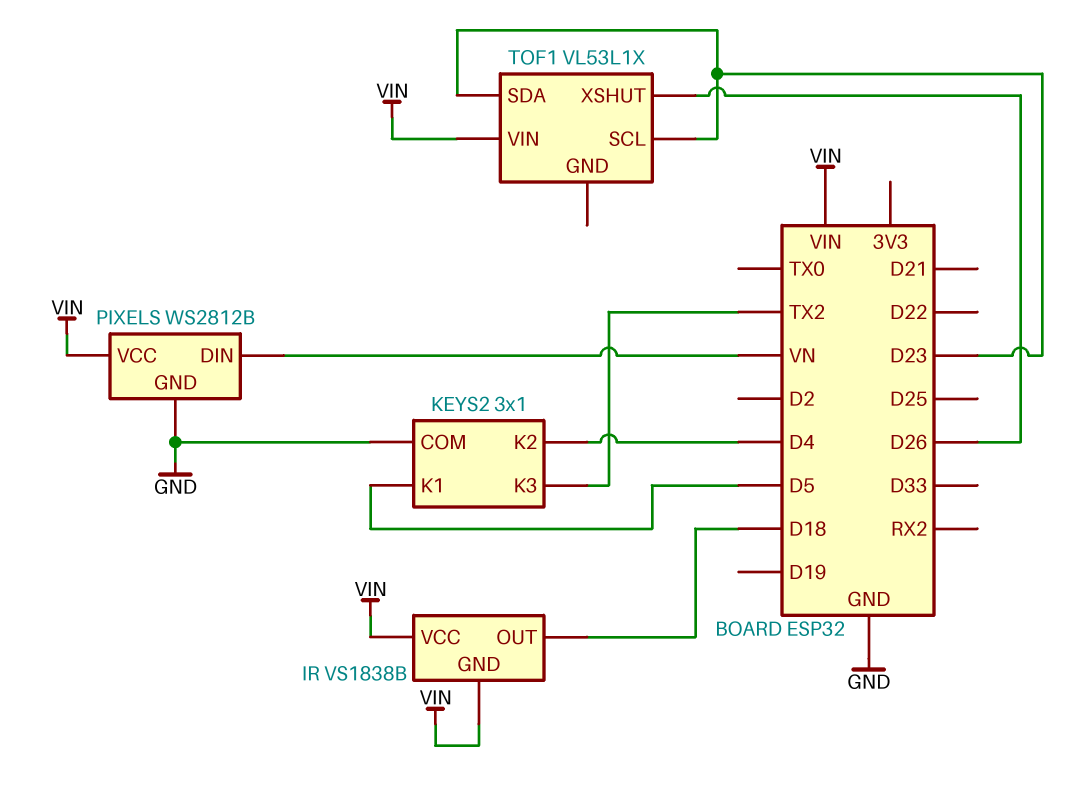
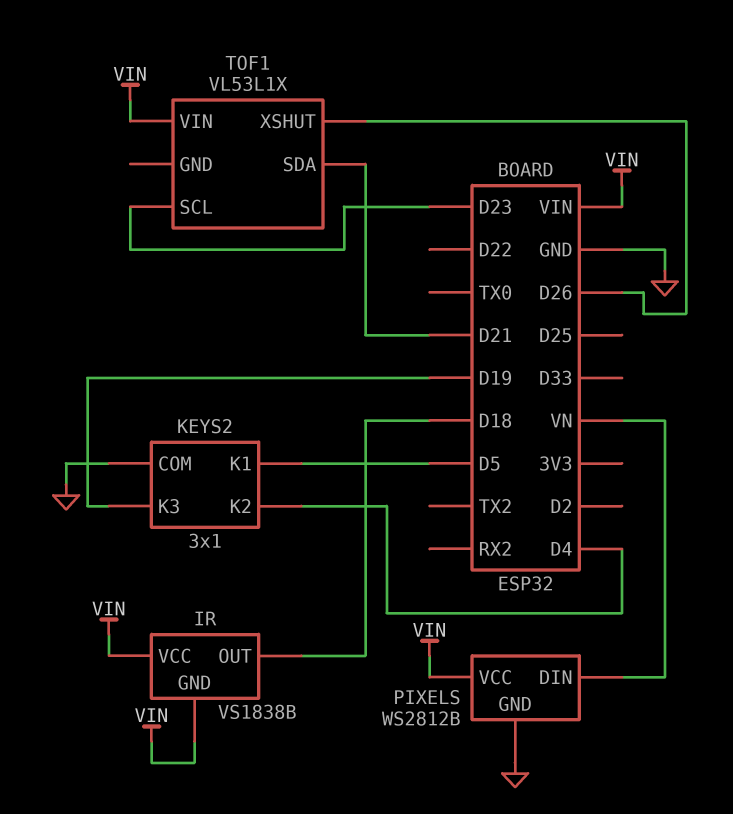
KEYS2 pin K3: TX2 -> D19
TOF1 pin SDA: D23 -> D21

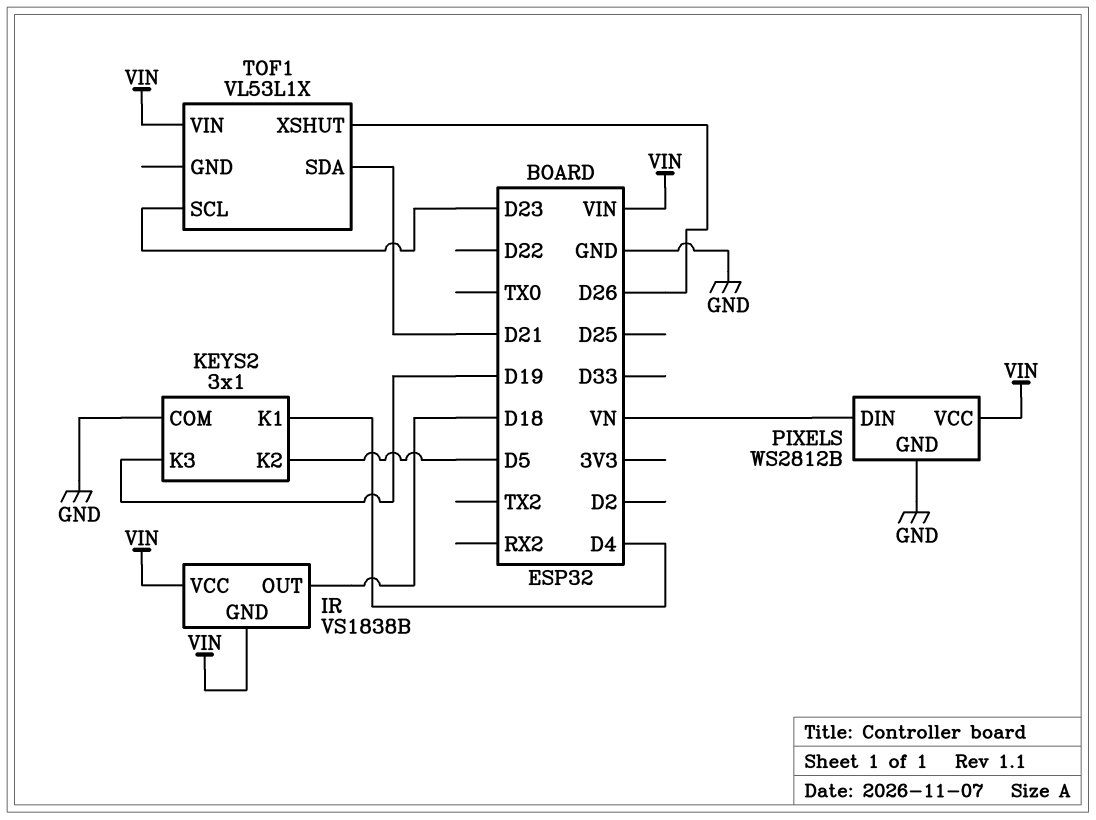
KEYS2 pin K1: D5 -> D4
KEYS2 pin K2: D4 -> D5

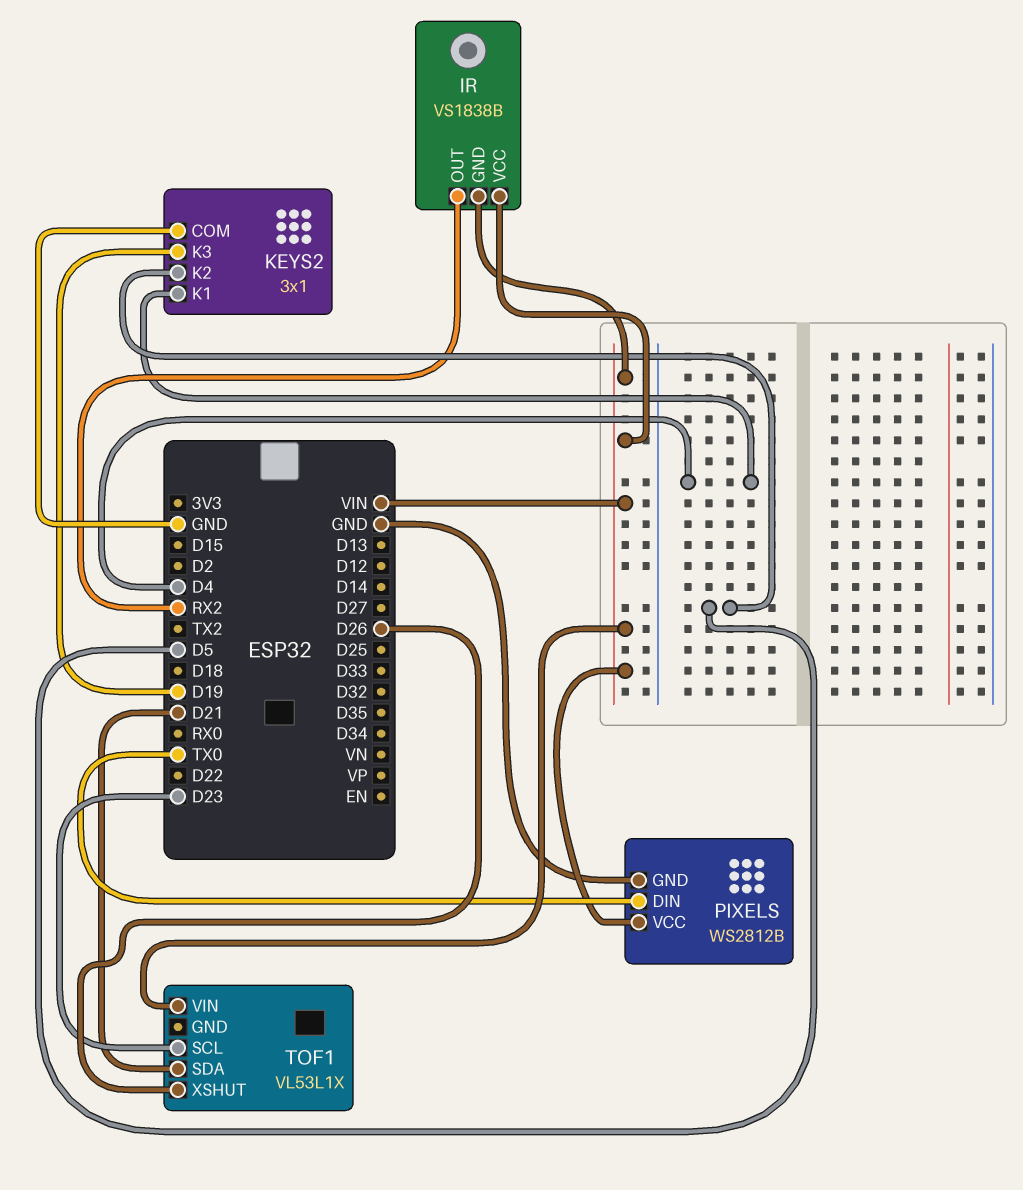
IR pin OUT: D18 -> RX2
PIXELS pin DIN: VN -> TX0

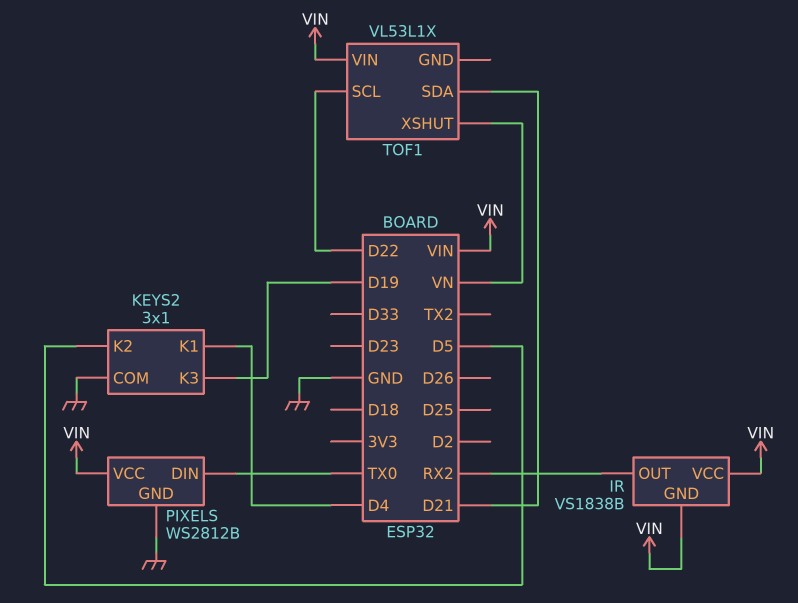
TOF1 pin SCL: D23 -> D22
TOF1 pin XSHUT: D26 -> VN

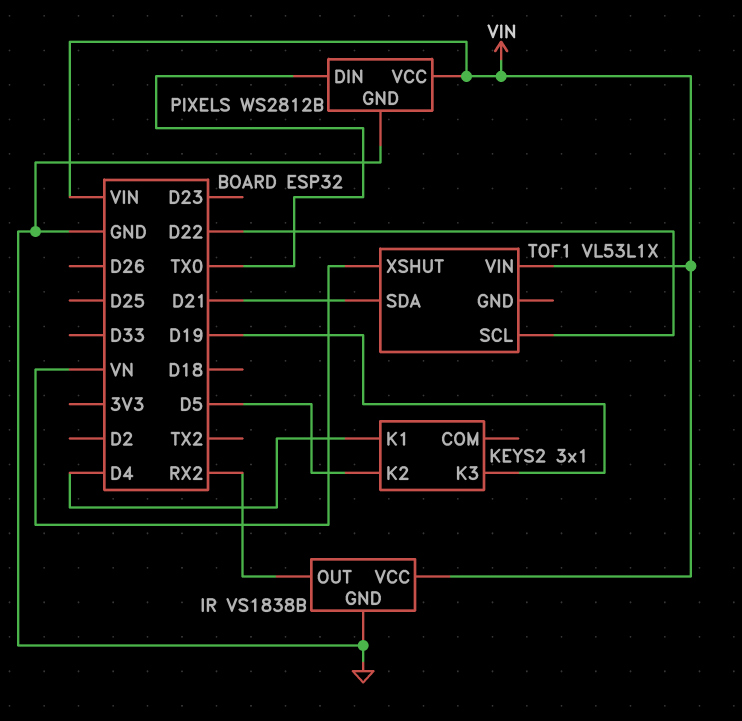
IR pin GND: VIN -> GND
KEYS2 pin COM: GND -> none

